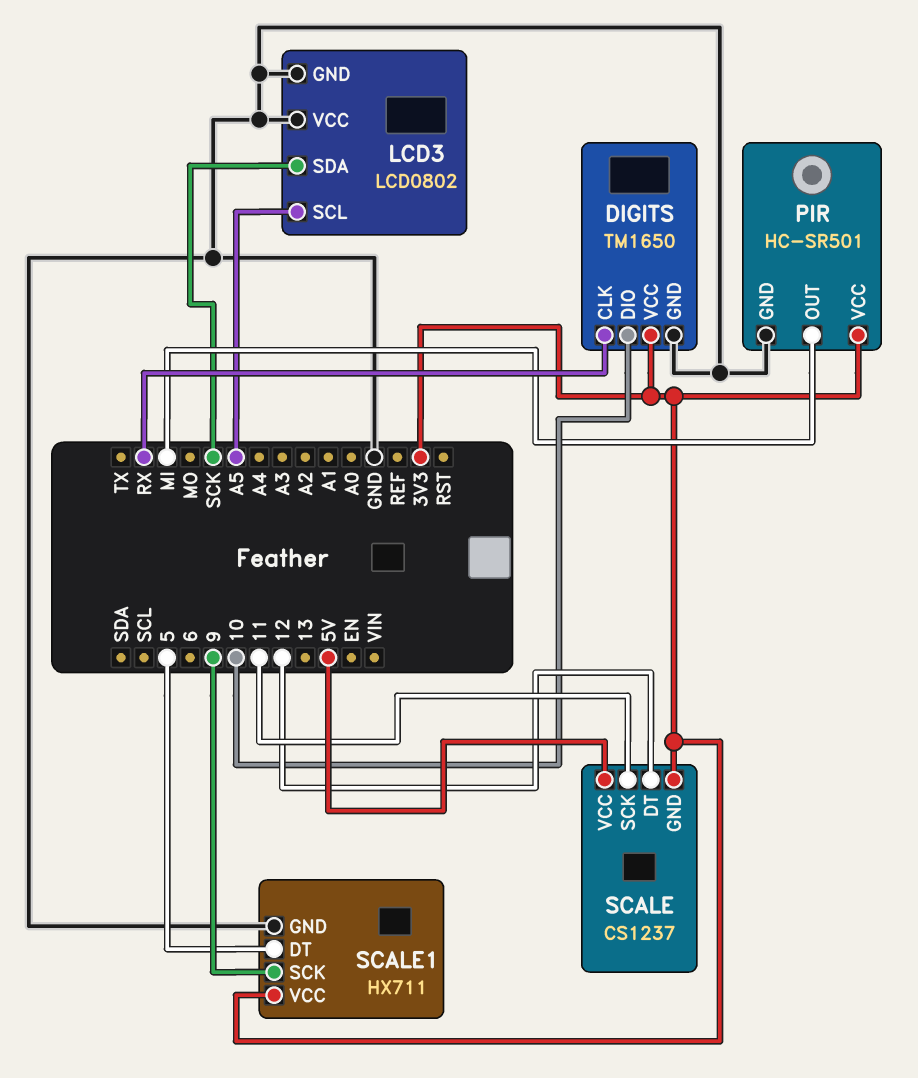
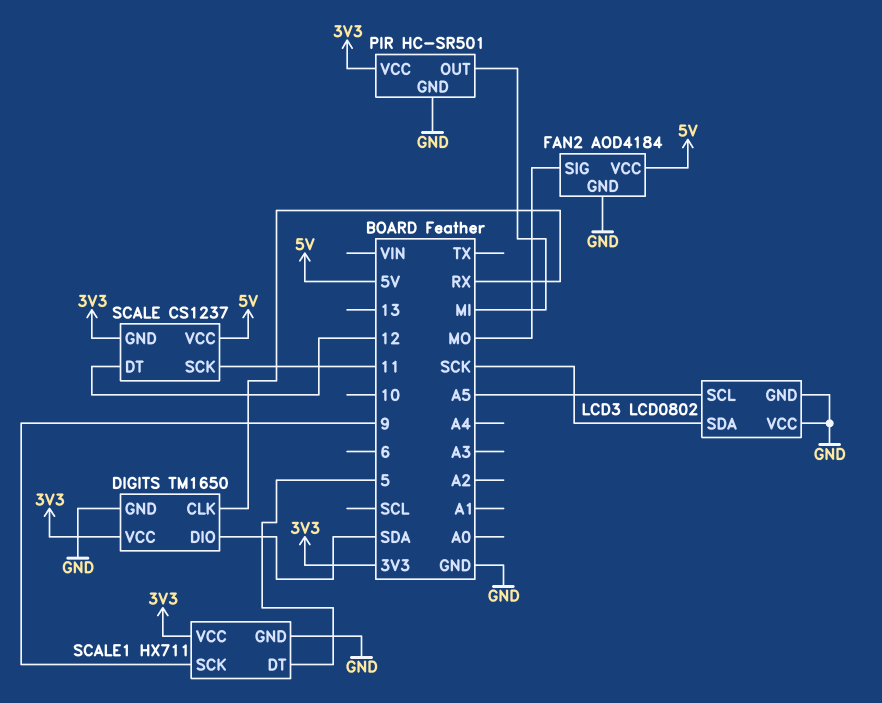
DIGITS pin DIO: 10 -> SDA
FAN2: none -> AOD4184
FAN2 pin GND: none -> GND
FAN2 pin SIG: none -> MO
FAN2 pin VCC: none -> 5V

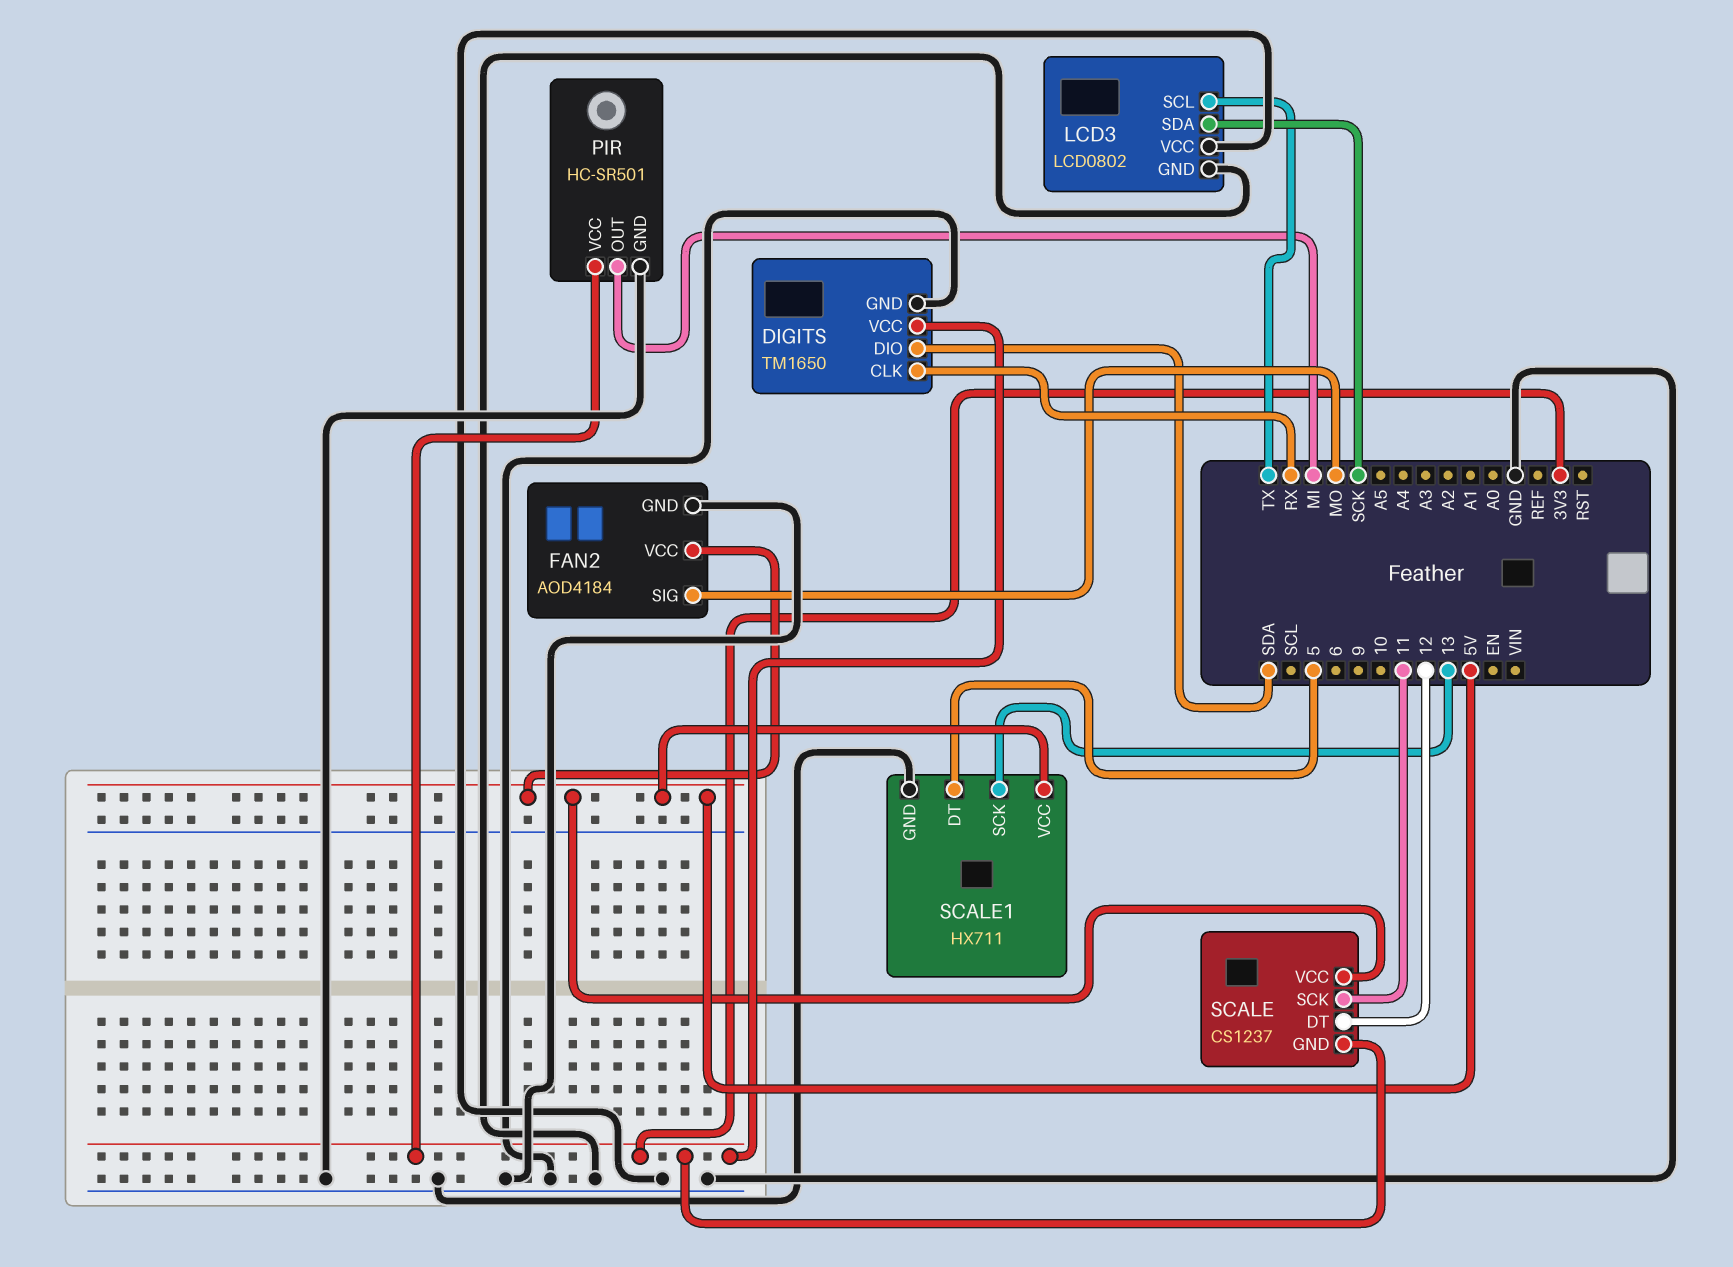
LCD3 pin SCL: A5 -> TX
SCALE1 pin SCK: 9 -> 13
SCALE1 pin VCC: 3V3 -> 5V

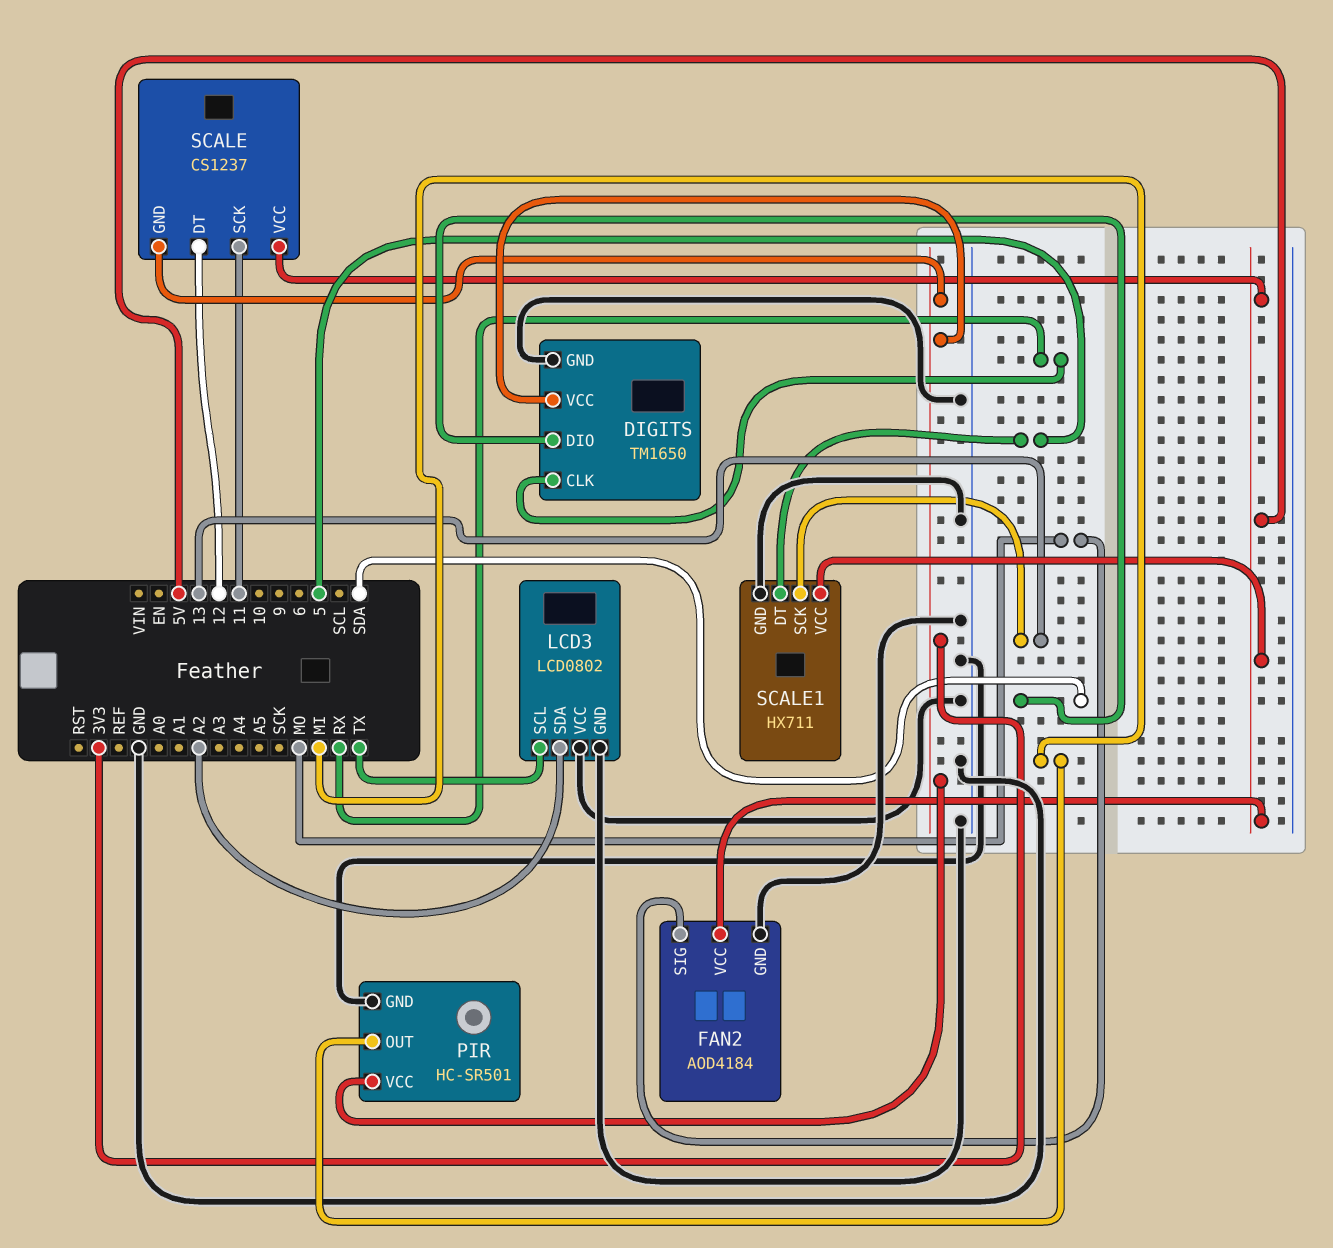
LCD3 pin SDA: SCK -> A2

